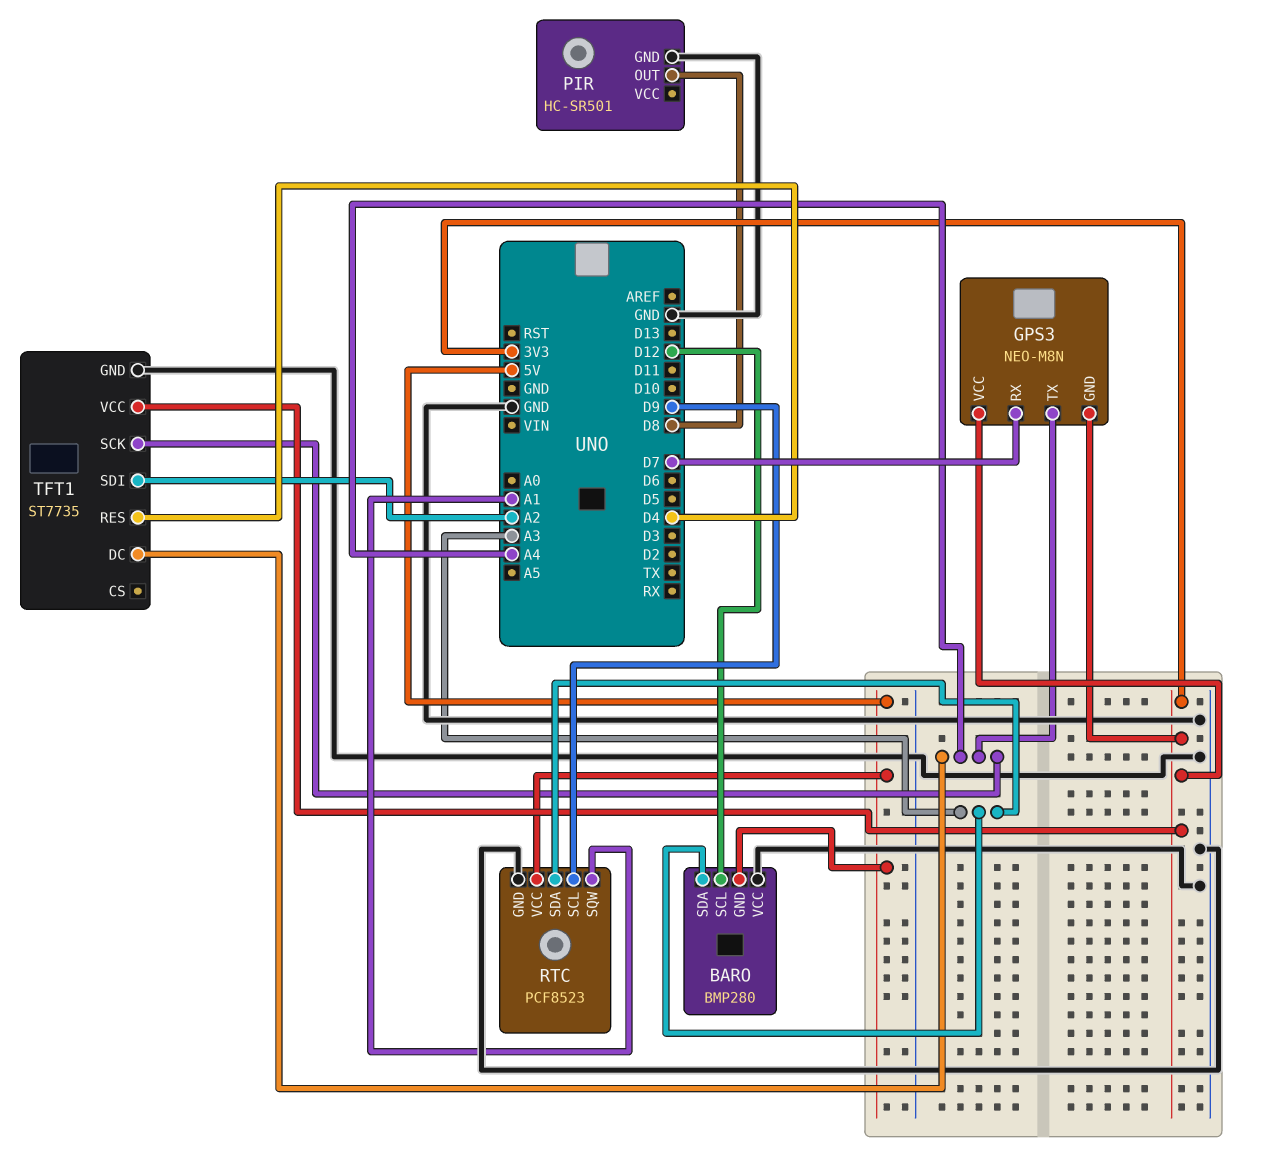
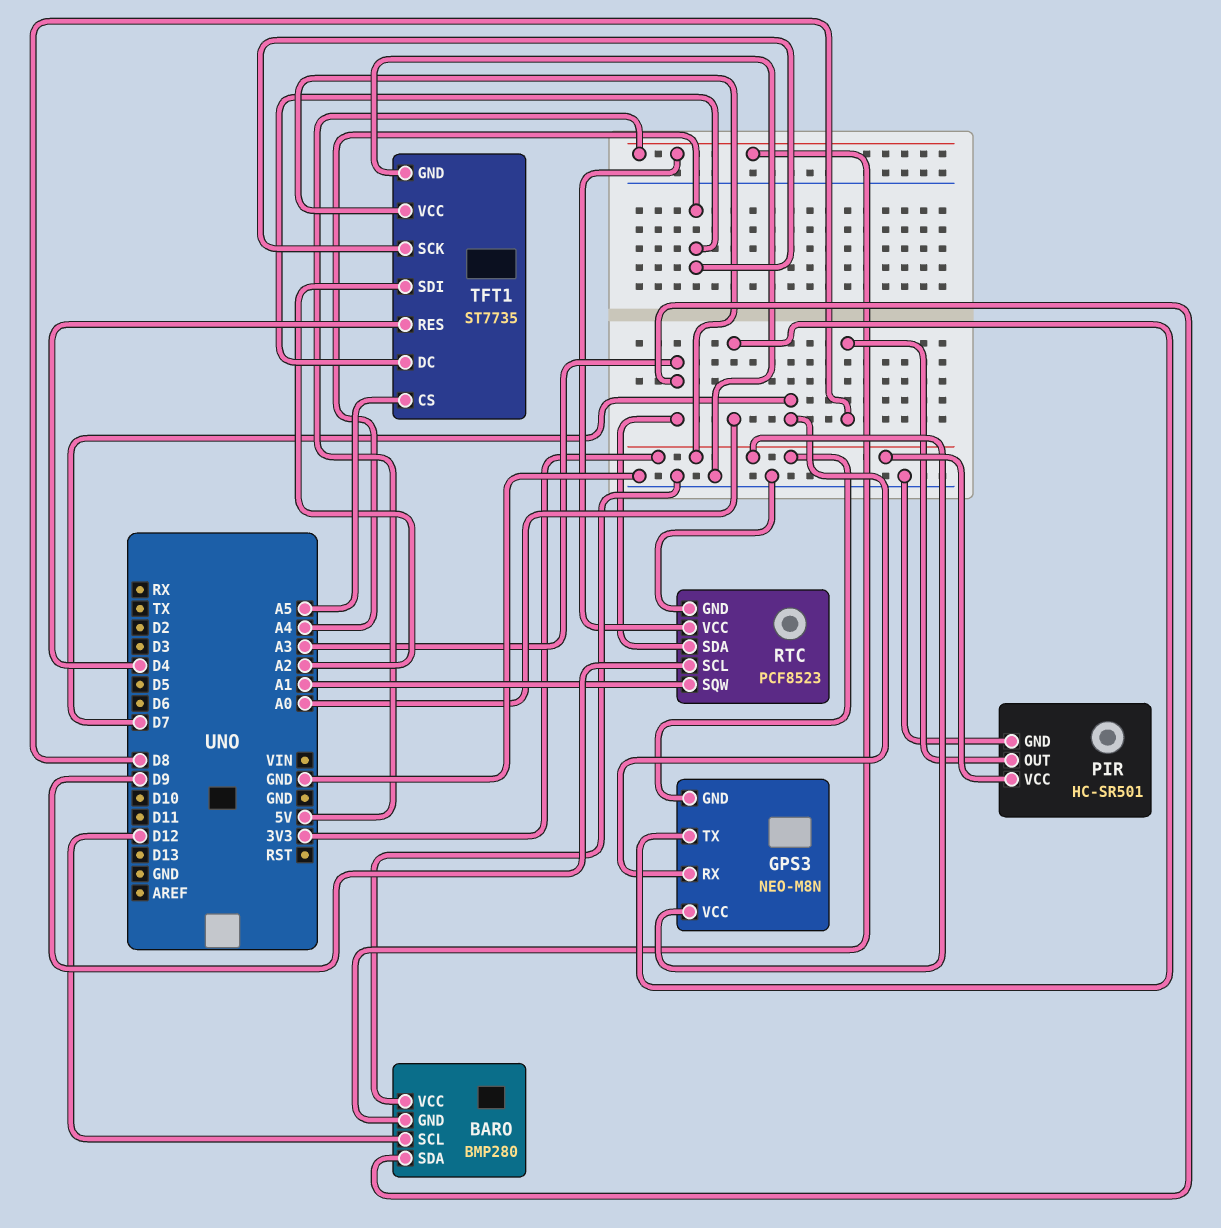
GPS3 pin TX: A4 -> A0
PIR pin VCC: none -> 3V3
TFT1 pin CS: none -> A5

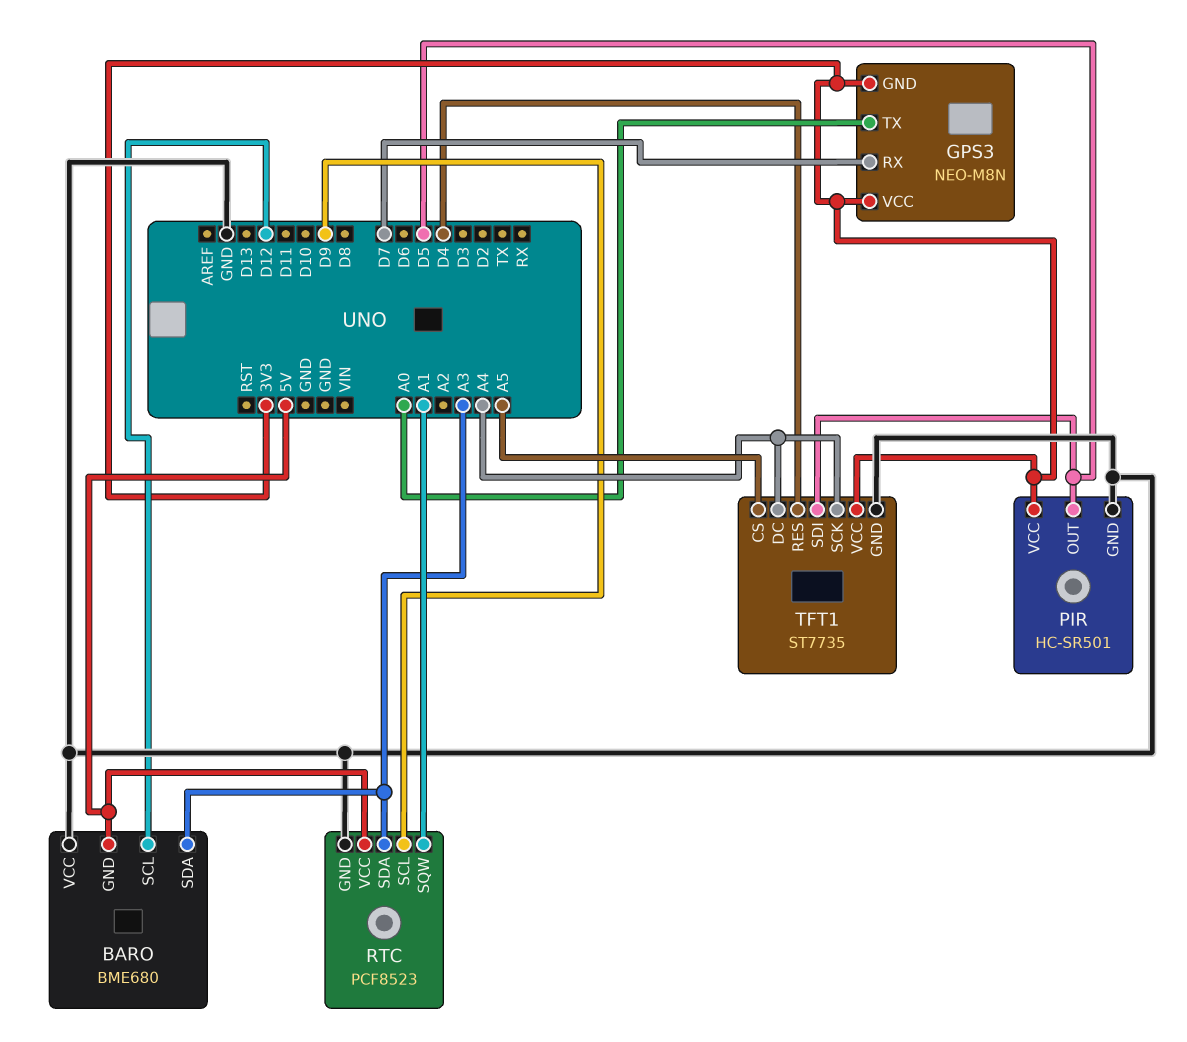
BARO: BMP280 -> BME680
PIR pin OUT: D8 -> D5
TFT1 pin SDI: A2 -> D5

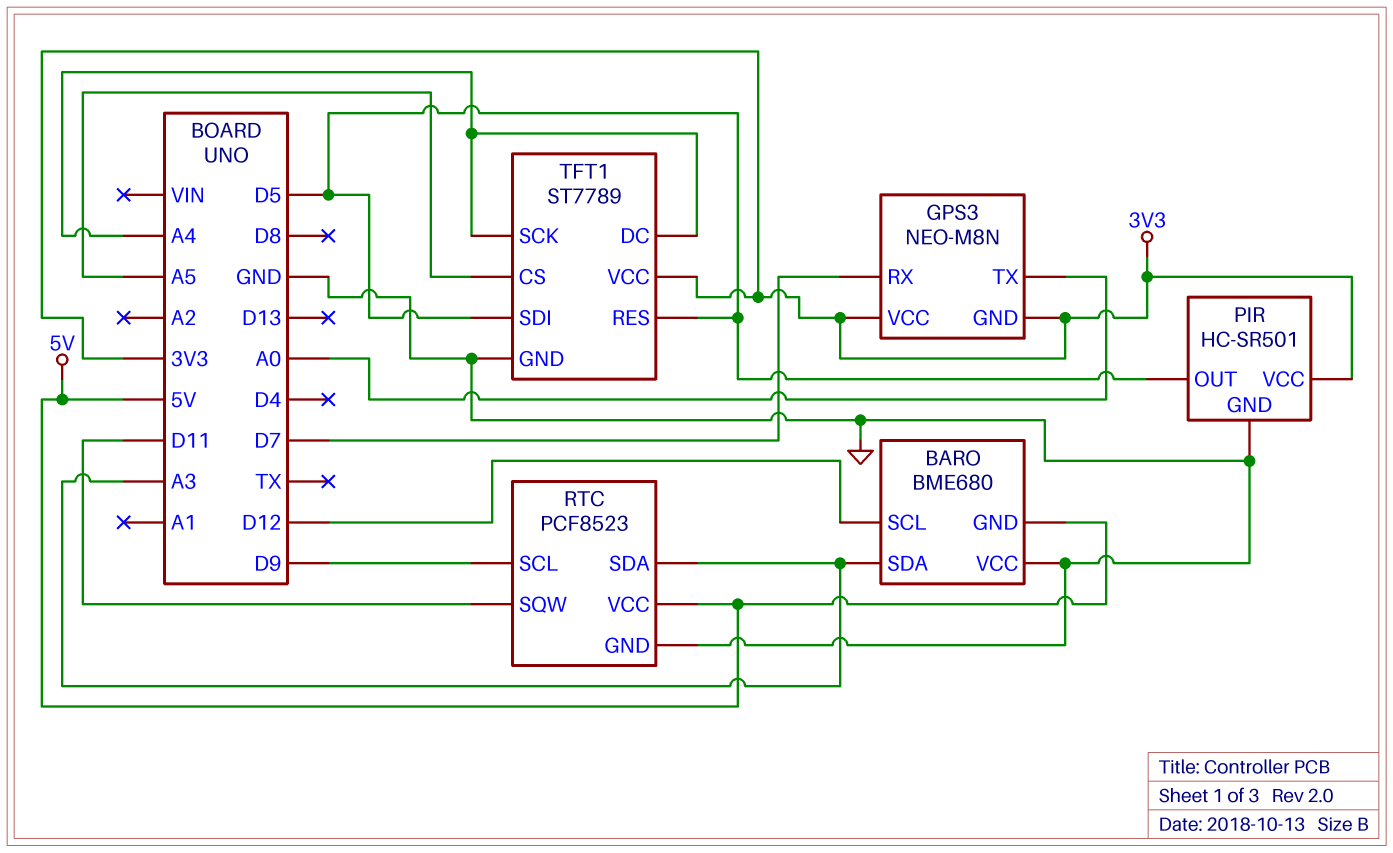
RTC pin SQW: A1 -> D11
TFT1: ST7735 -> ST7789
TFT1 pin RES: D4 -> D5

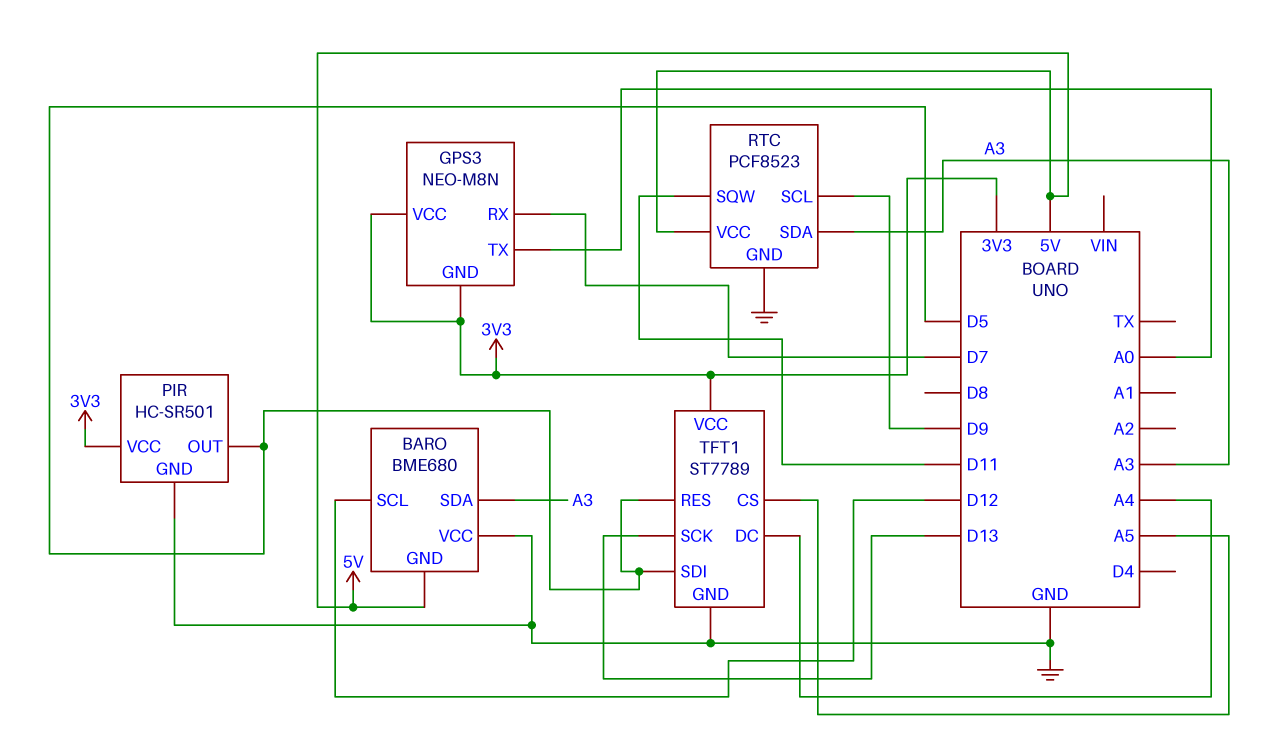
TFT1 pin SCK: A4 -> D13

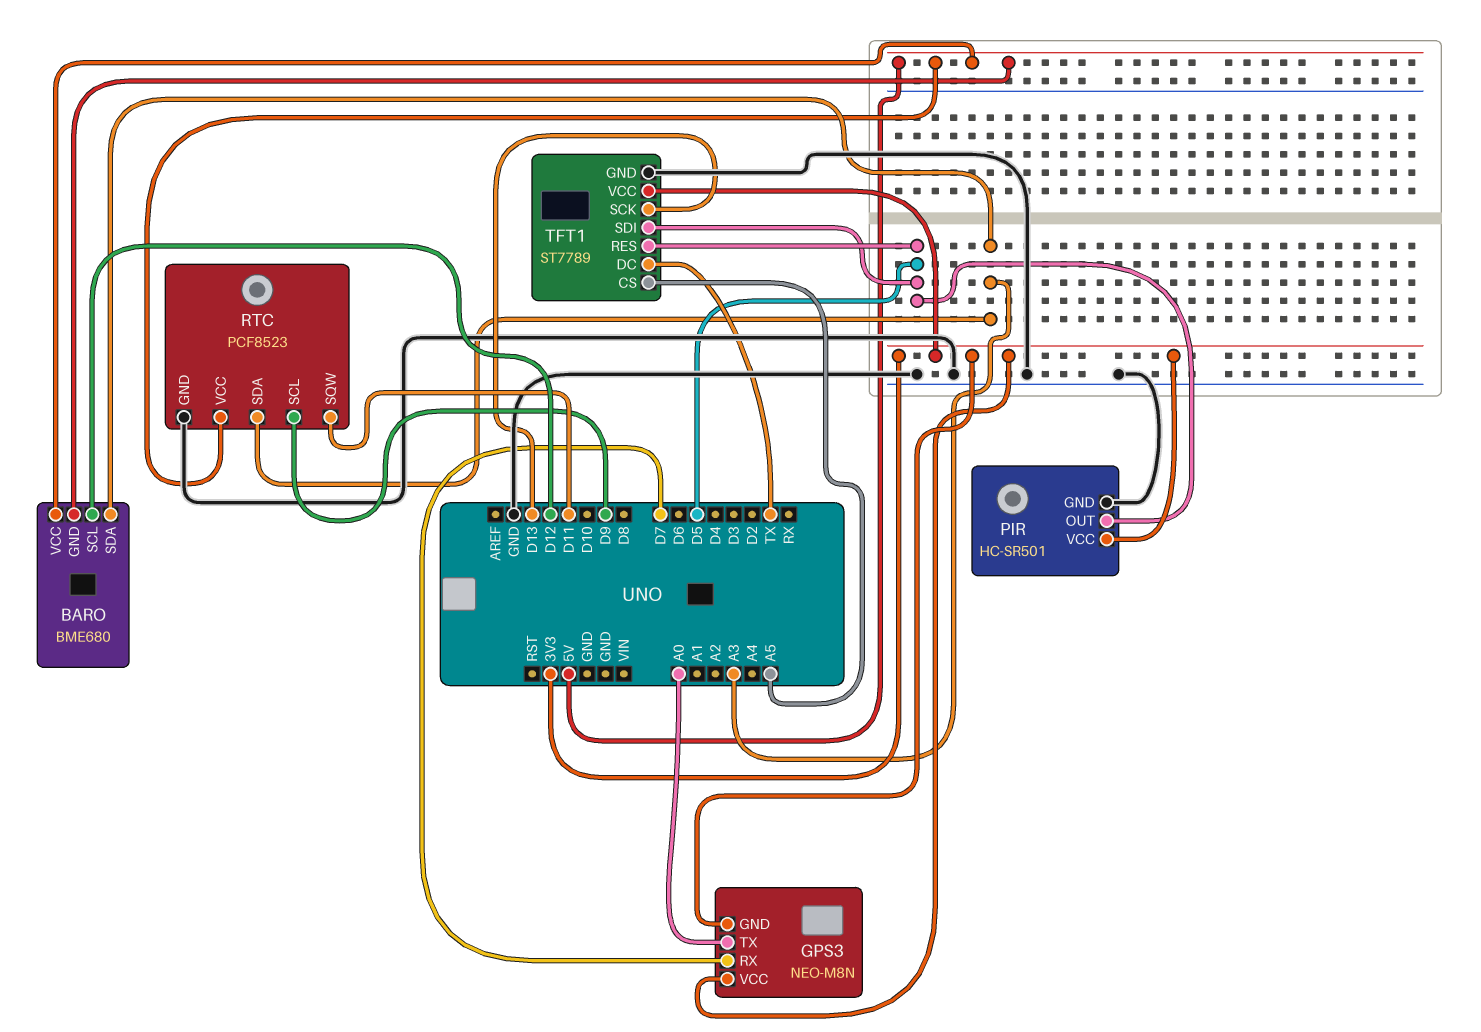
BARO pin VCC: GND -> 5V
TFT1 pin DC: A4 -> TX

